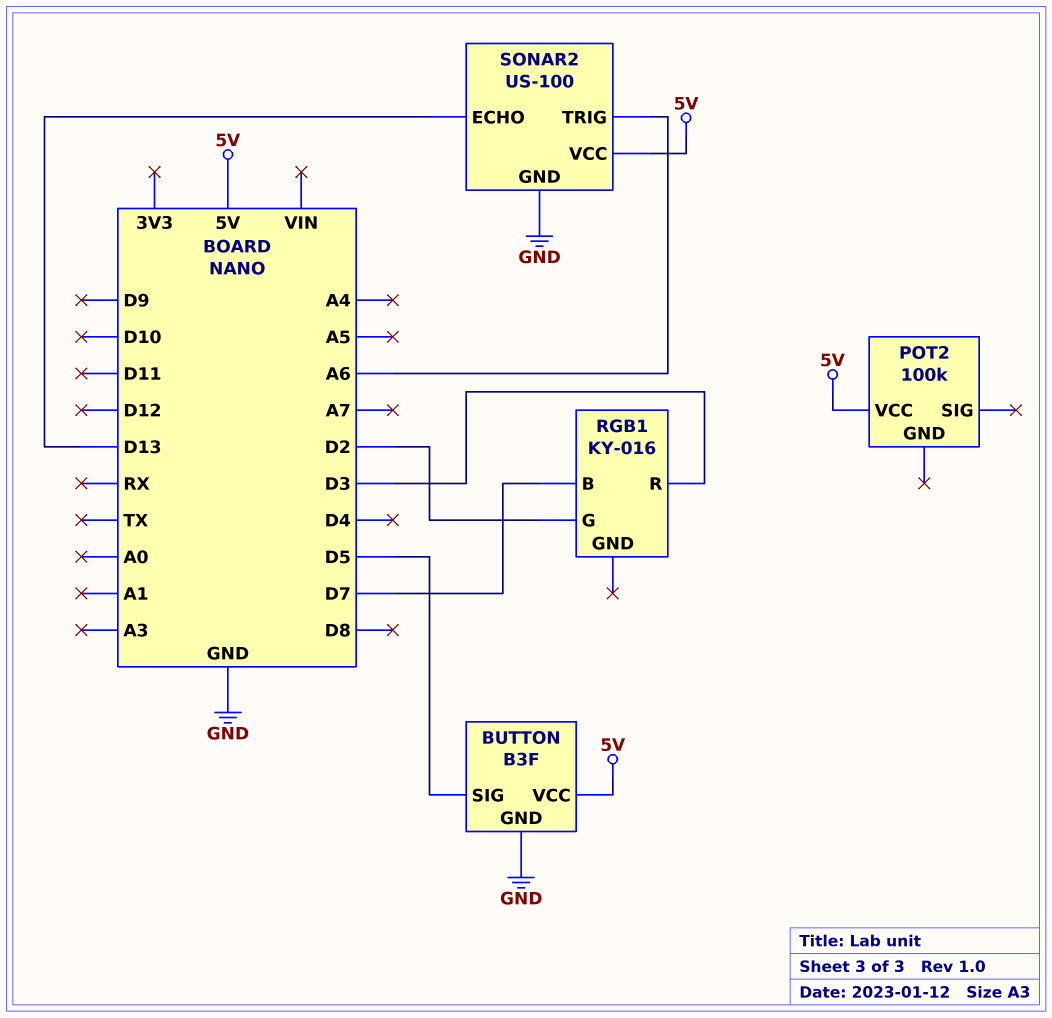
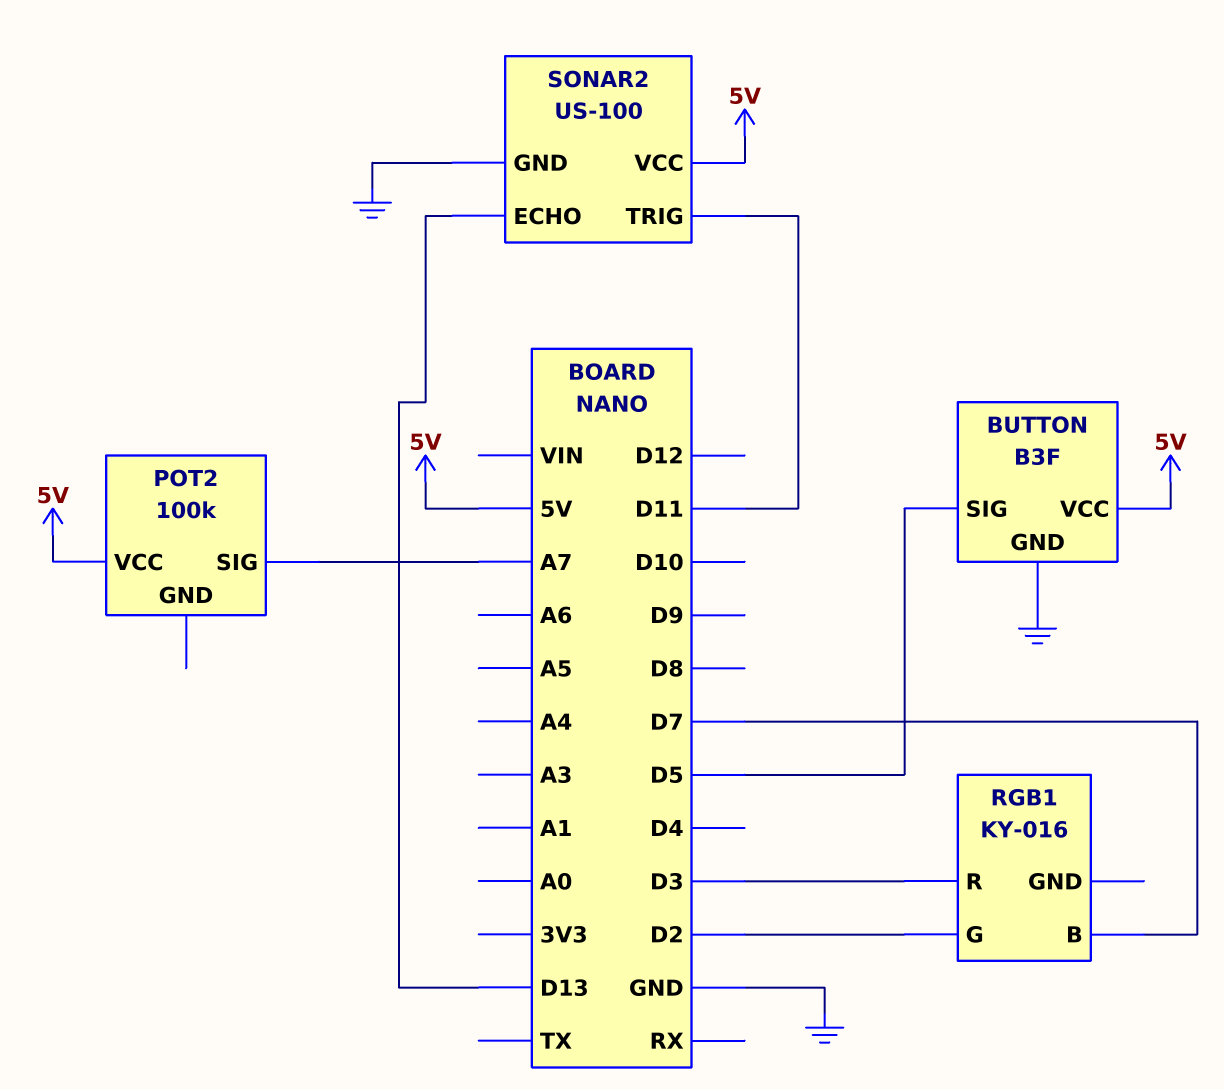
POT2 pin SIG: none -> A7
SONAR2 pin TRIG: A6 -> D11

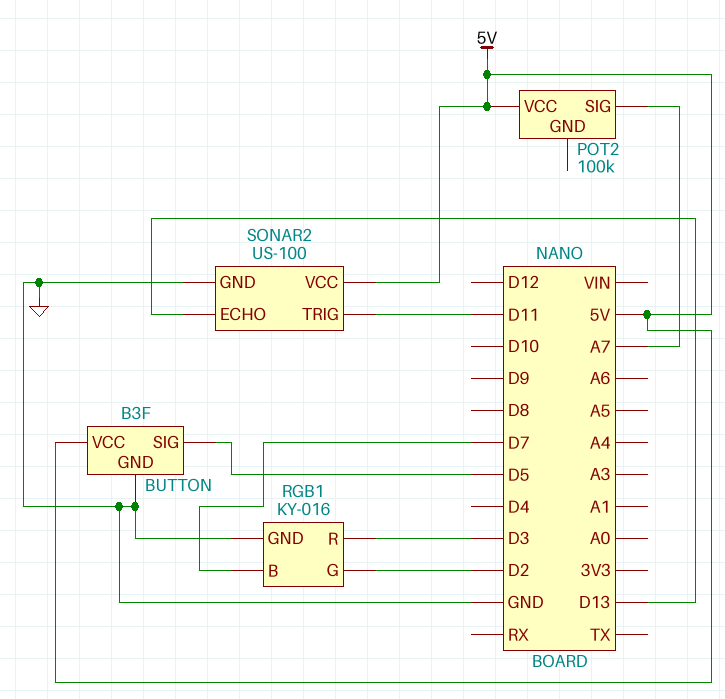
RGB1 pin GND: none -> GND

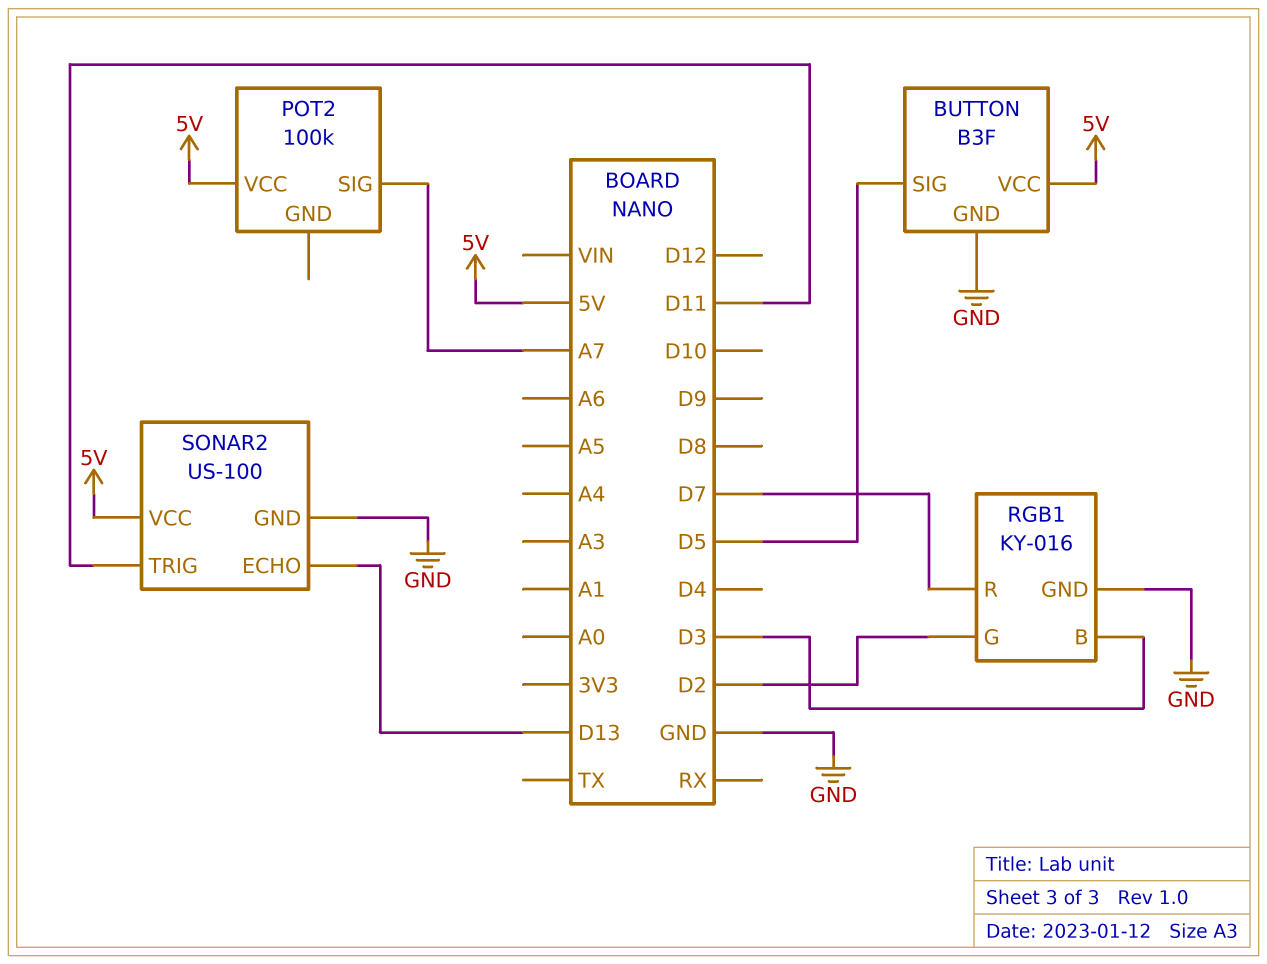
RGB1 pin B: D7 -> D3
RGB1 pin R: D3 -> D7

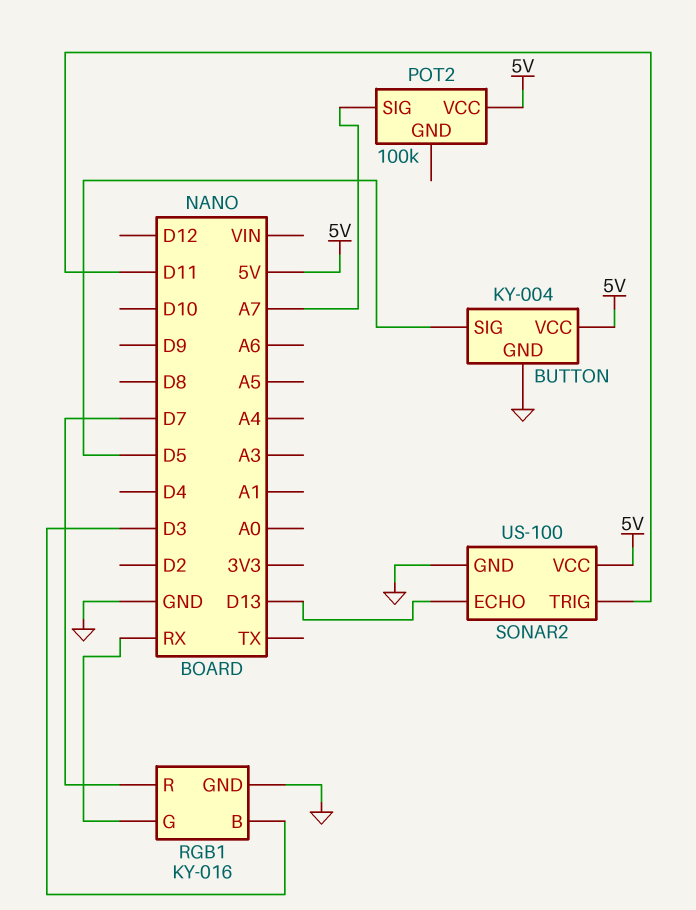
BUTTON: B3F -> KY-004
RGB1 pin G: D2 -> RX

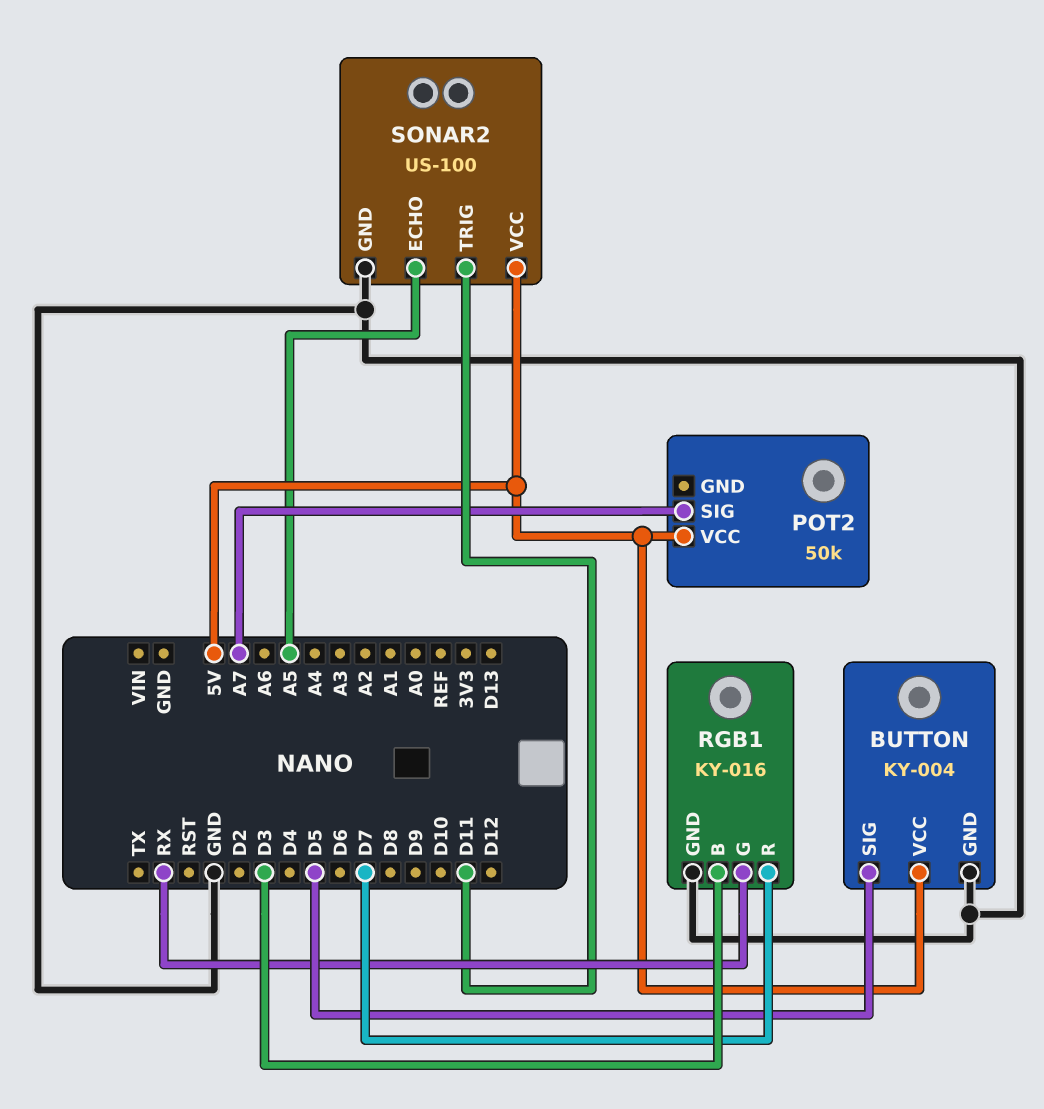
POT2: 100k -> 50k
SONAR2 pin ECHO: D13 -> A5

